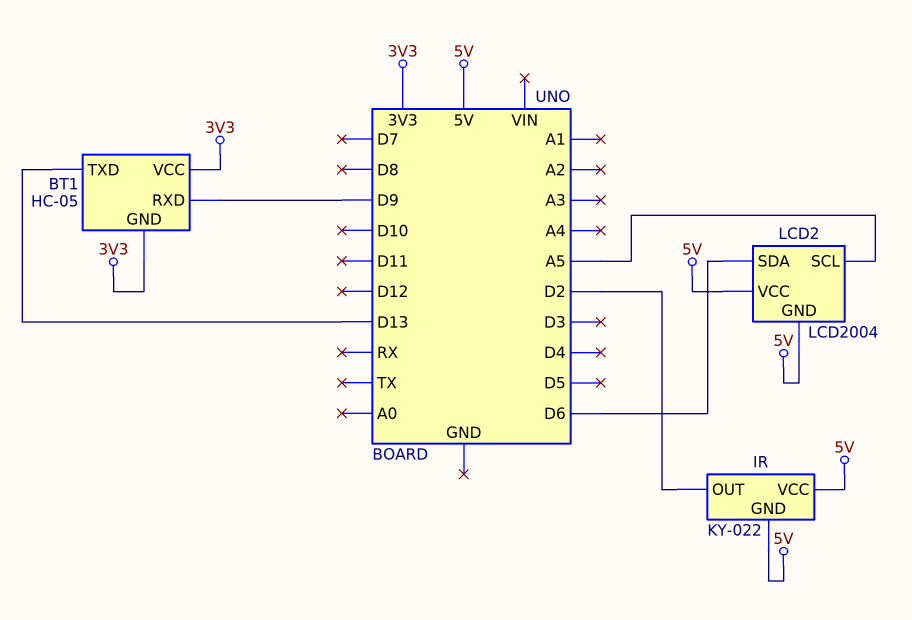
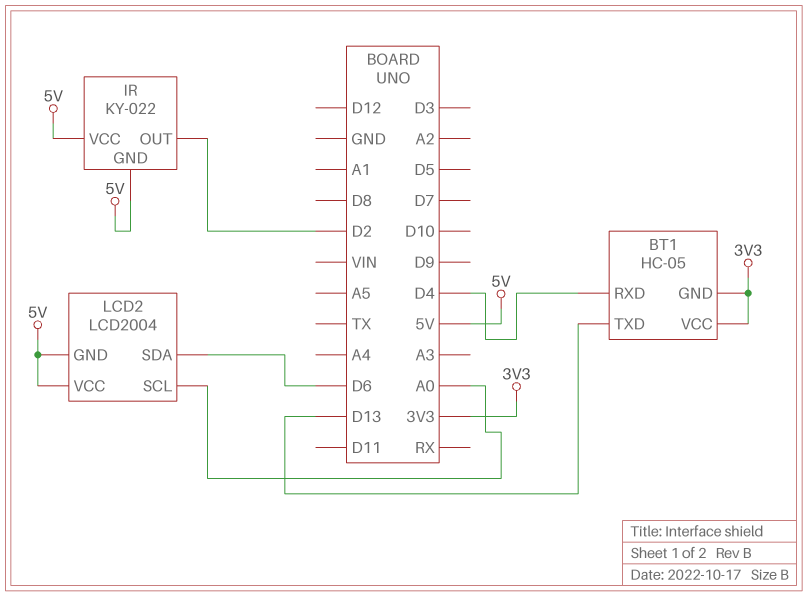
BT1 pin RXD: D9 -> D4
LCD2 pin SCL: A5 -> A0

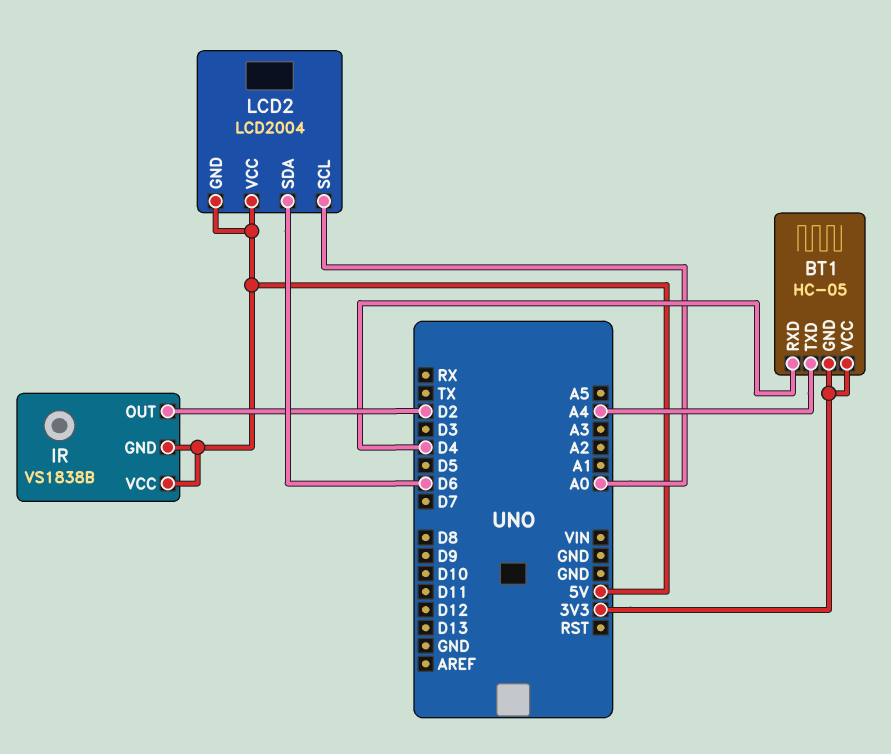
BT1 pin TXD: D13 -> A4
IR: KY-022 -> VS1838B

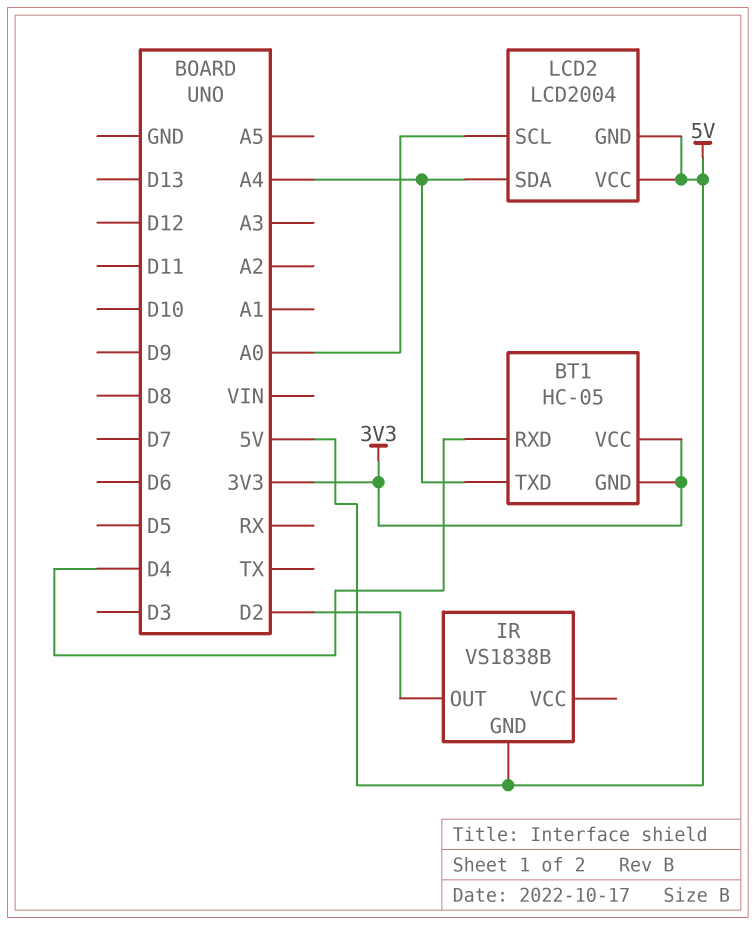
IR pin VCC: 5V -> none
LCD2 pin SDA: D6 -> A4

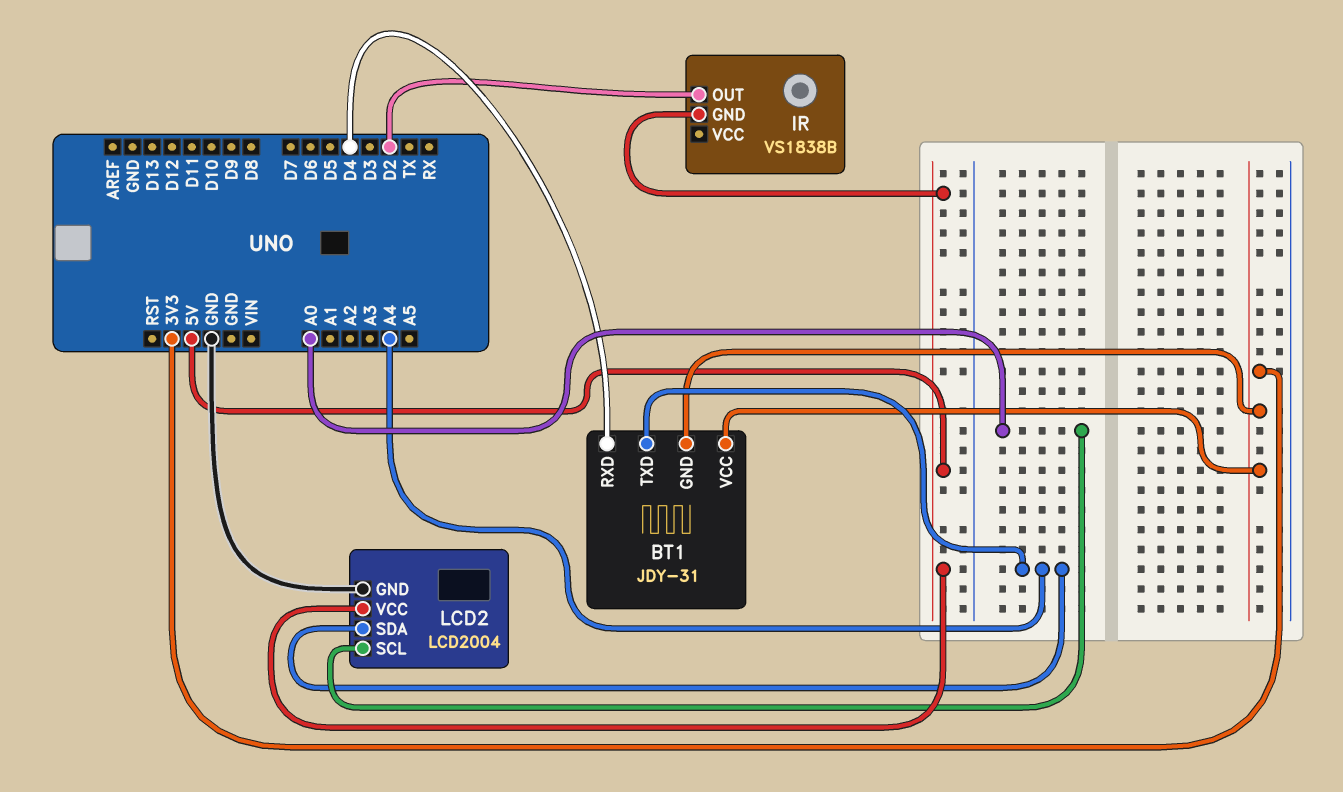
BT1: HC-05 -> JDY-31
LCD2 pin GND: 5V -> GND

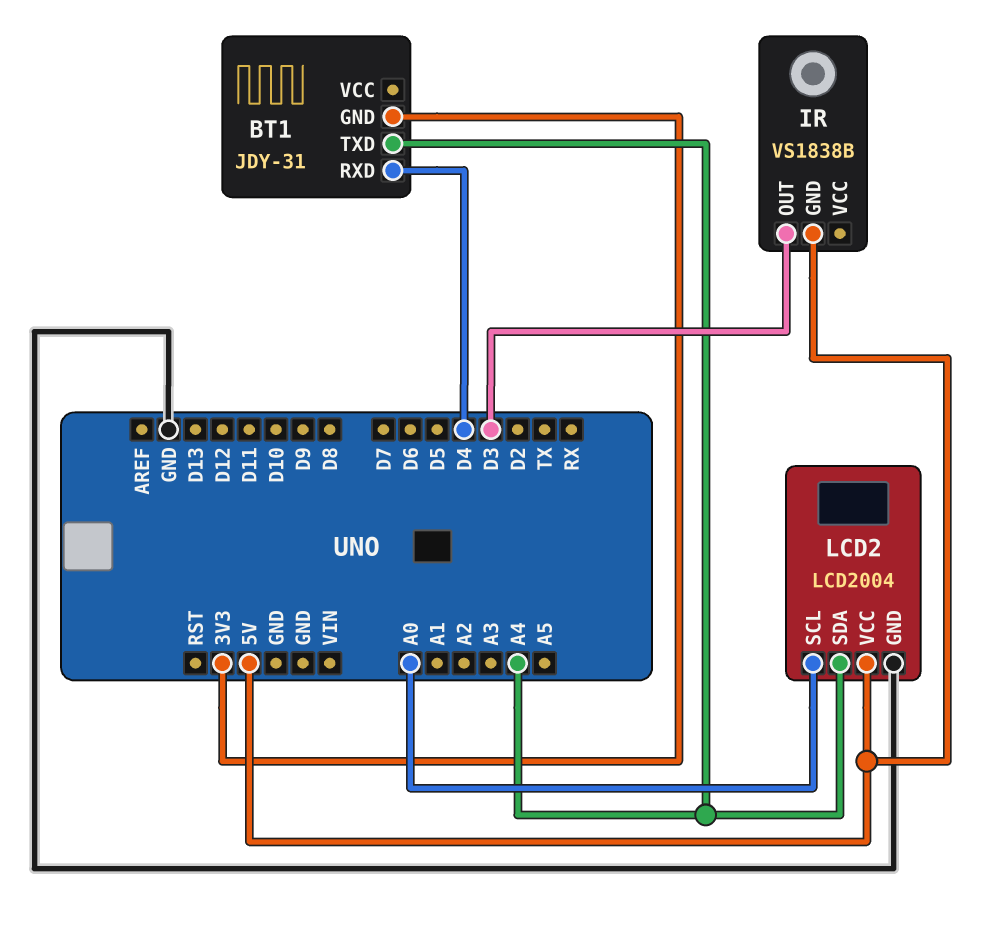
BT1 pin VCC: 3V3 -> none
IR pin OUT: D2 -> D3

